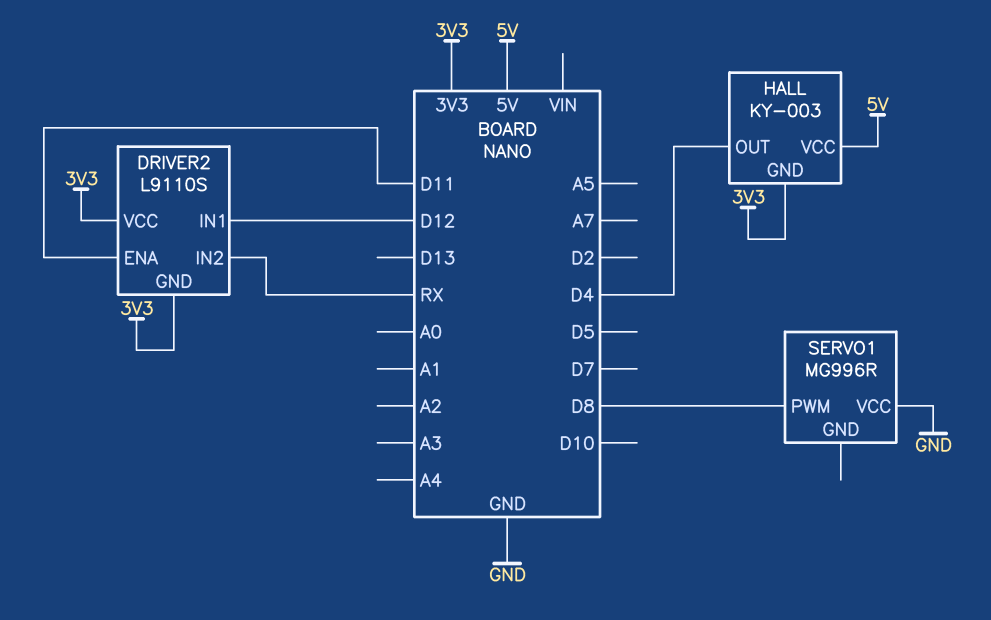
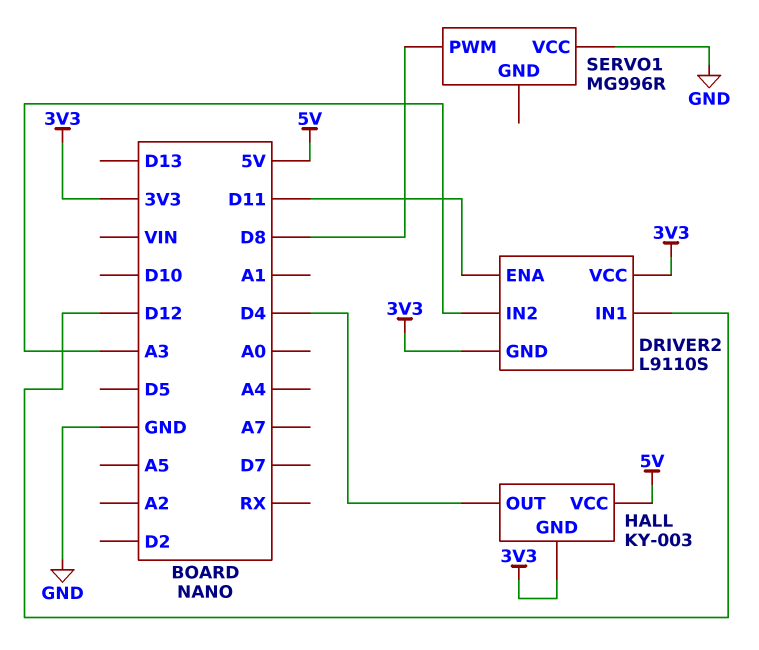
DRIVER2 pin IN2: RX -> A3

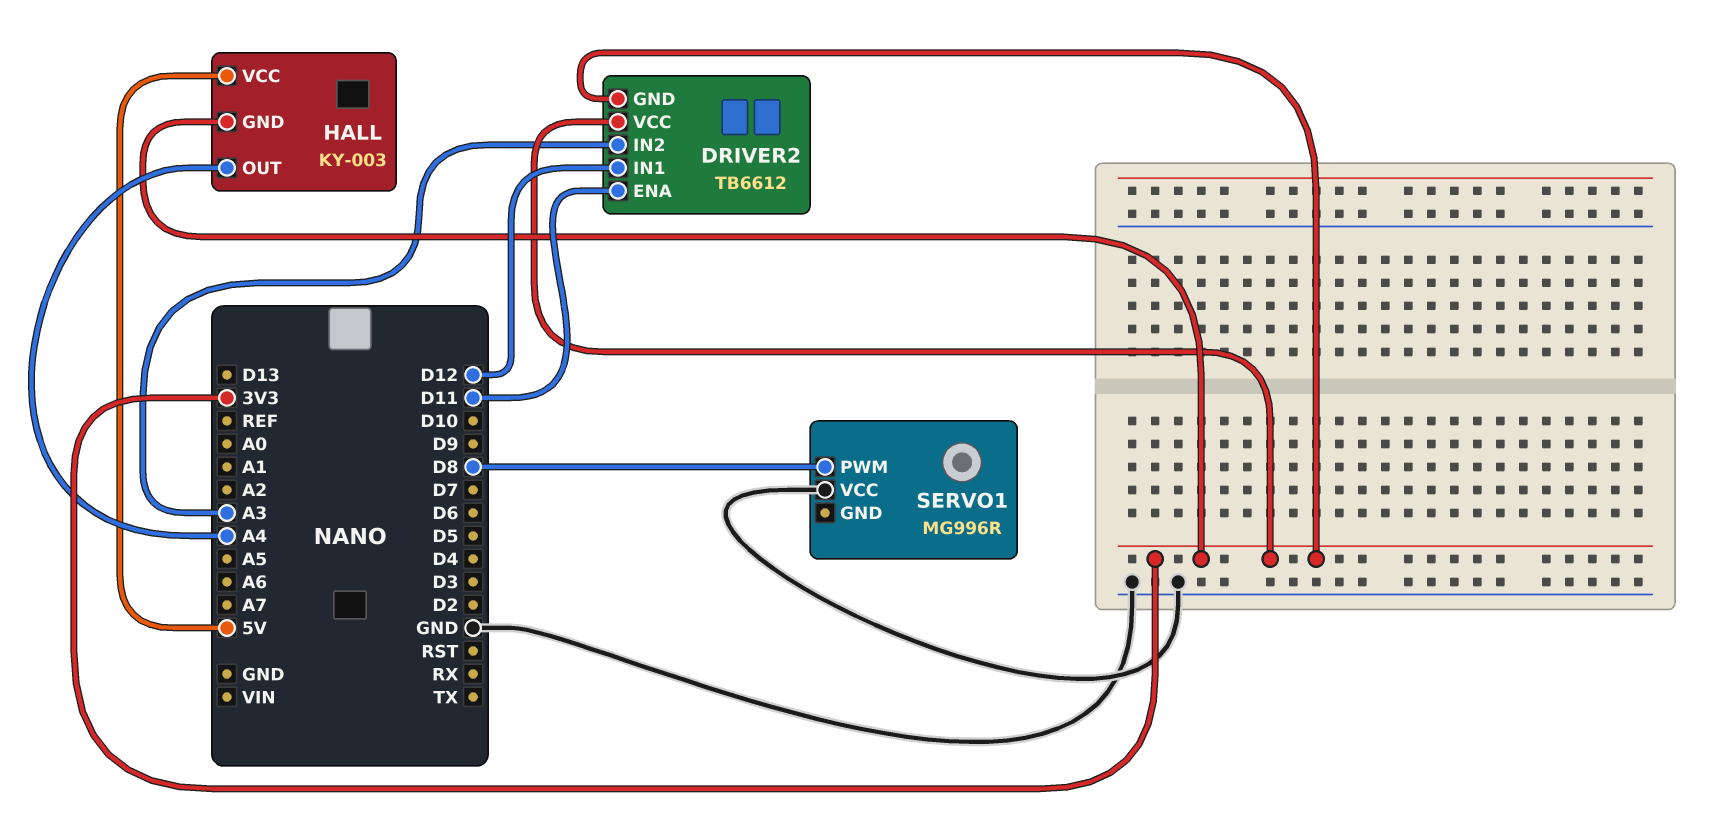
DRIVER2: L9110S -> TB6612
HALL pin OUT: D4 -> A4

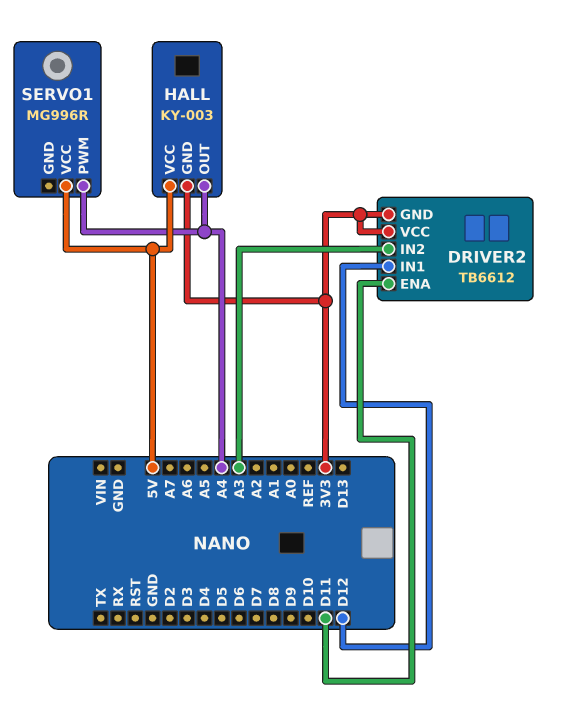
SERVO1 pin PWM: D8 -> A4
SERVO1 pin VCC: GND -> 5V

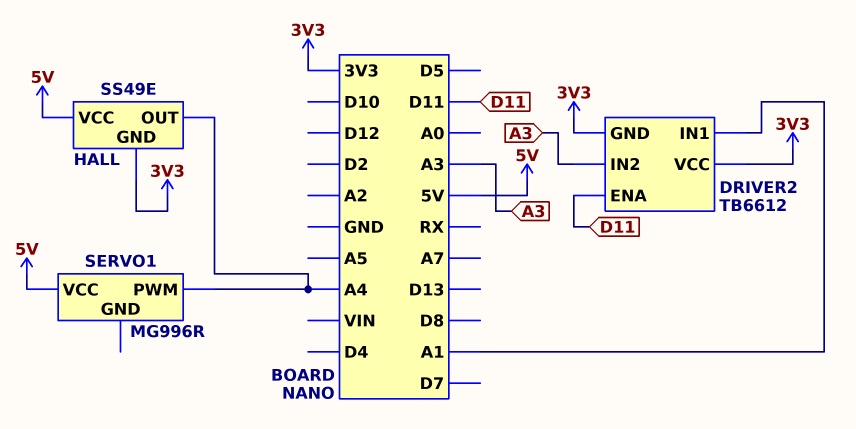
DRIVER2 pin IN1: D12 -> A1
HALL: KY-003 -> SS49E

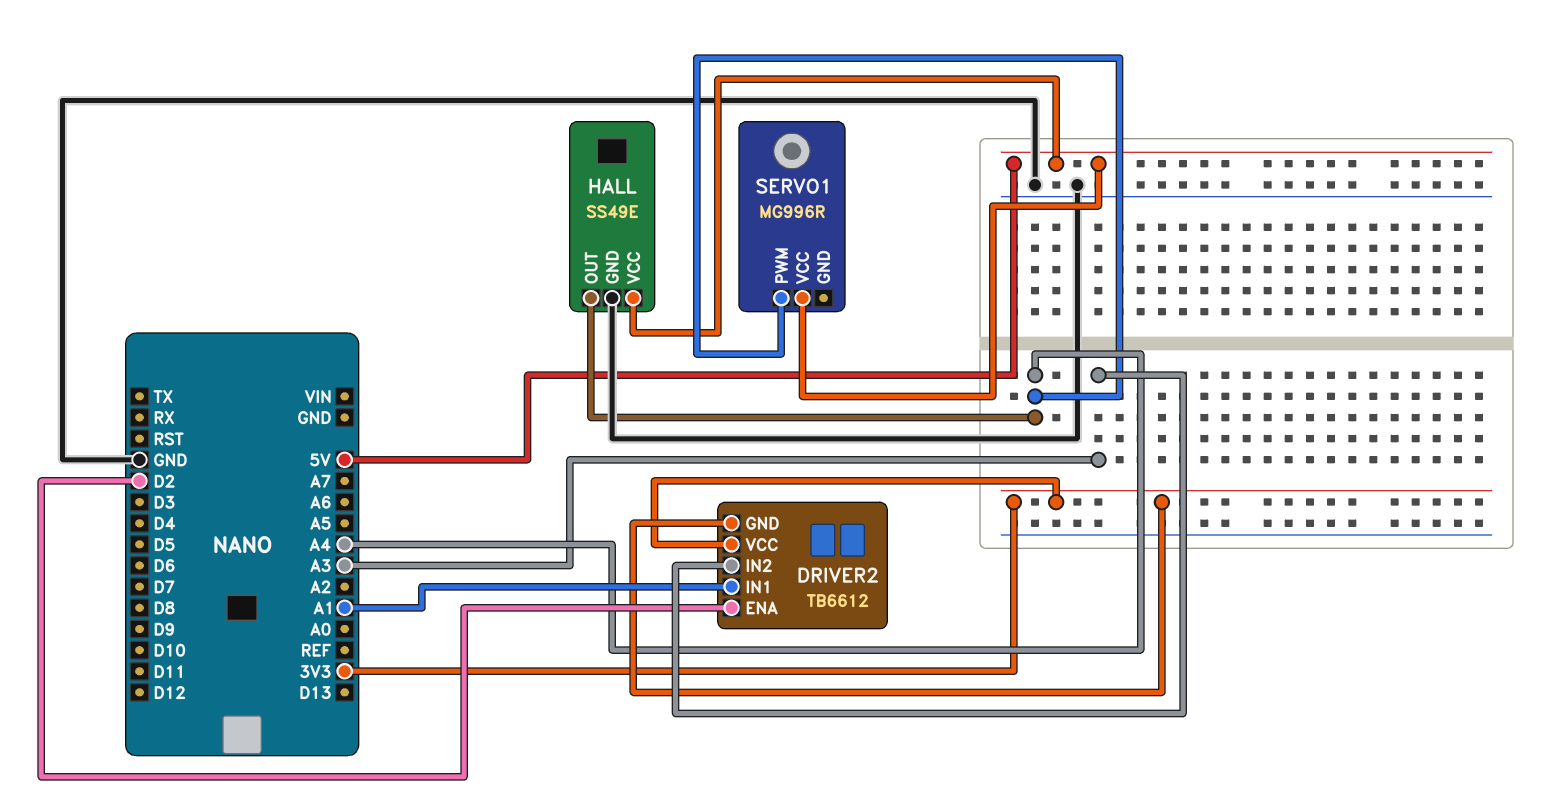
DRIVER2 pin ENA: D11 -> D2
HALL pin GND: 3V3 -> GND

